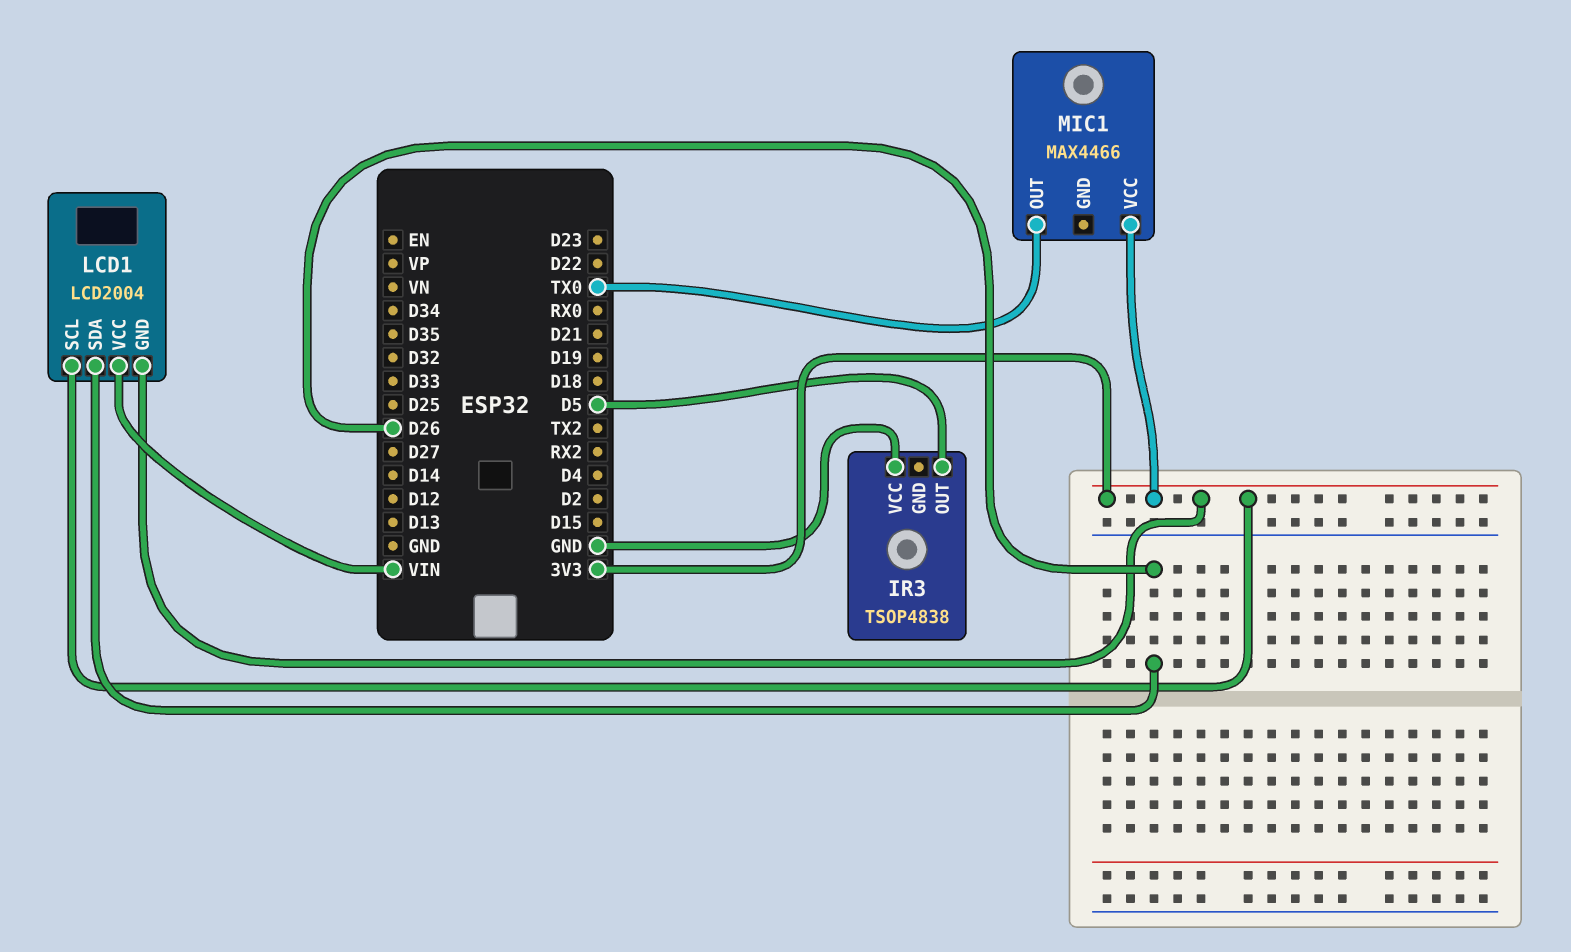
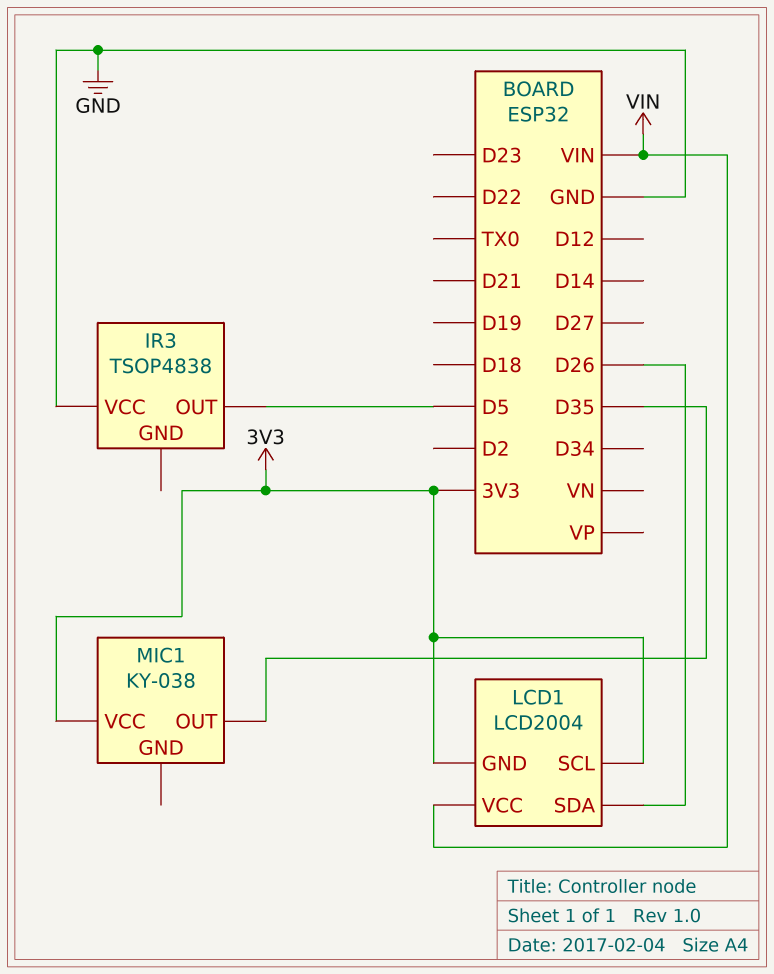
MIC1: MAX4466 -> KY-038
MIC1 pin OUT: TX0 -> D35

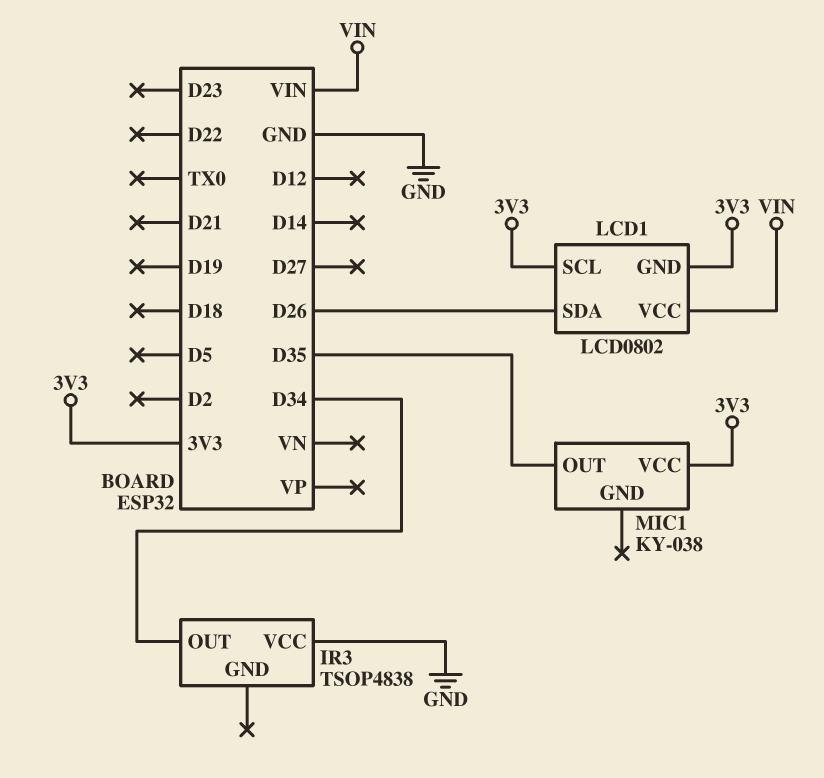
IR3 pin OUT: D5 -> D34
LCD1: LCD2004 -> LCD0802

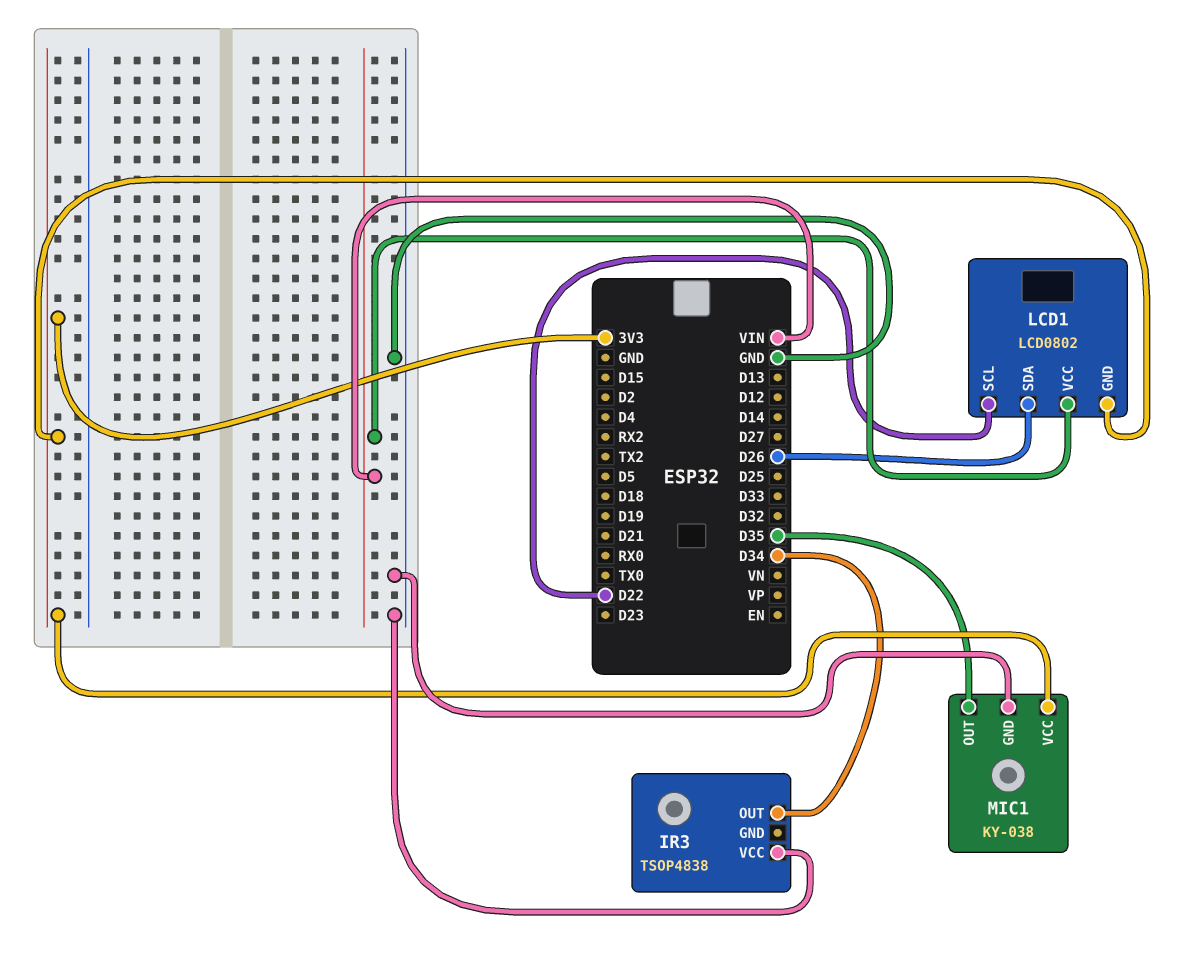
LCD1 pin SCL: 3V3 -> D22
MIC1 pin GND: none -> GND

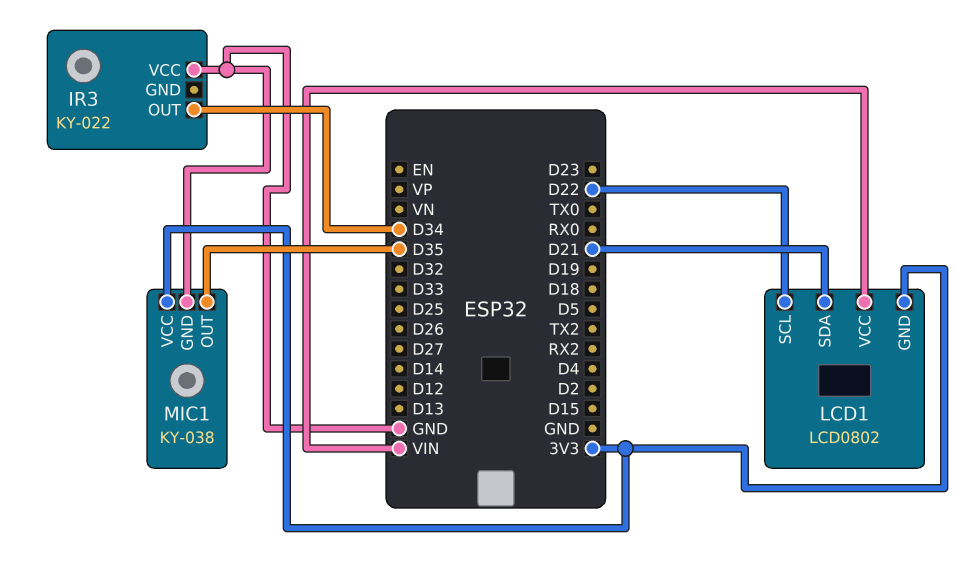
IR3: TSOP4838 -> KY-022
LCD1 pin SDA: D26 -> D21

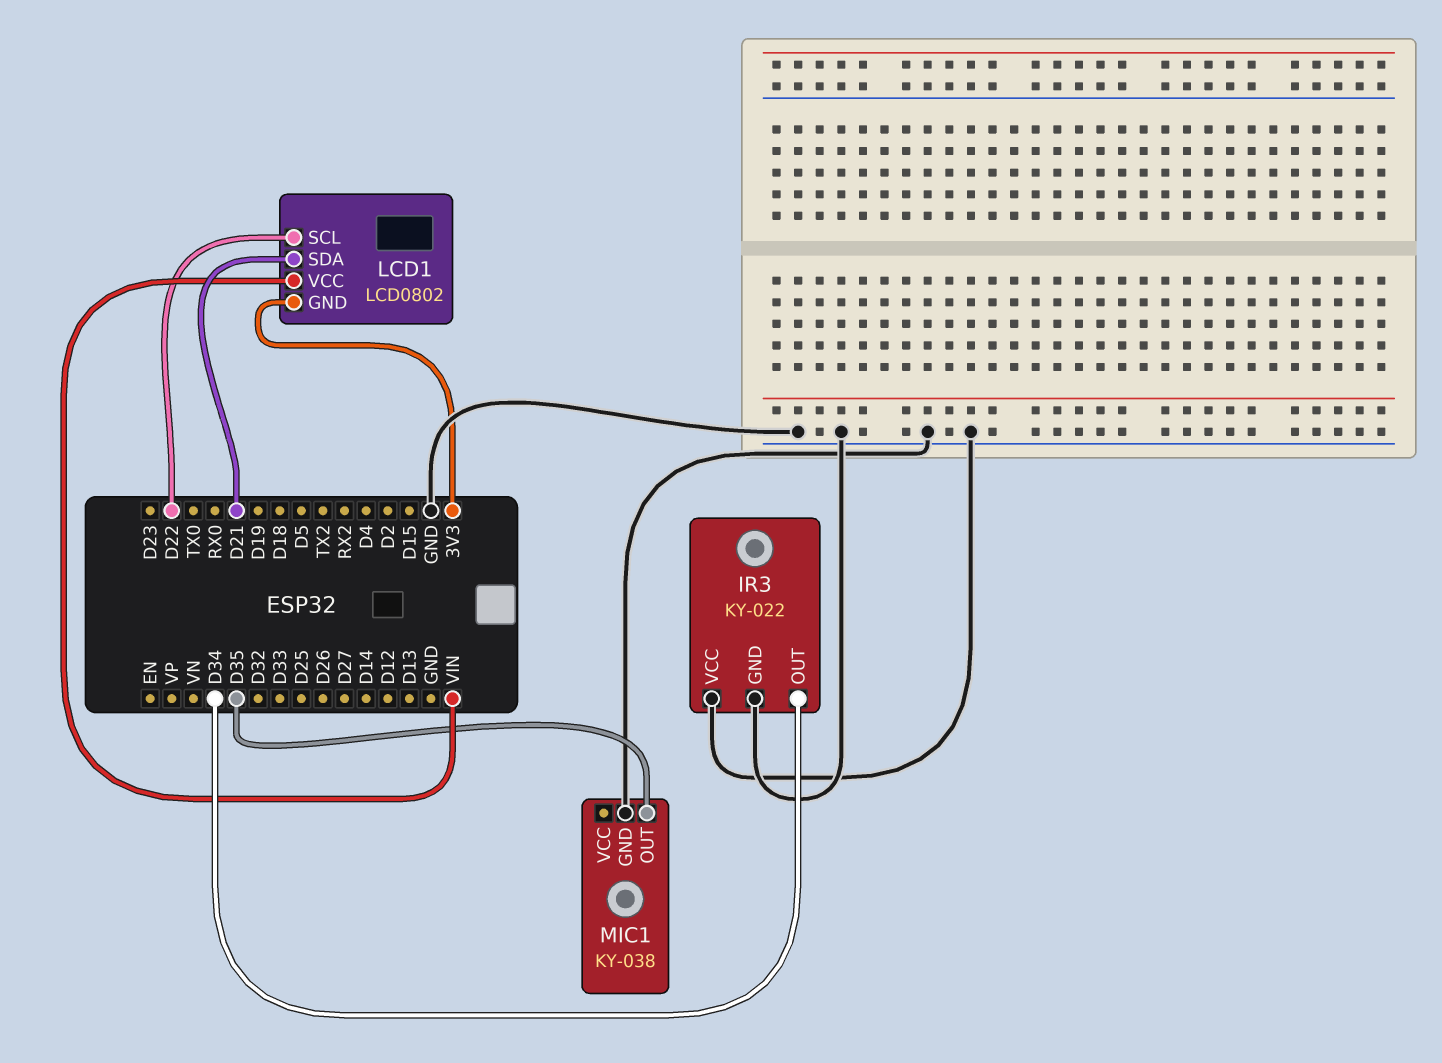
IR3 pin GND: none -> GND
MIC1 pin VCC: 3V3 -> none

